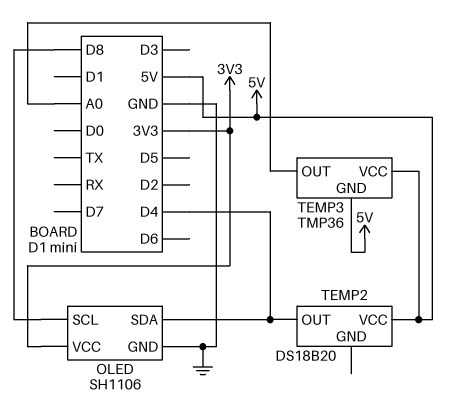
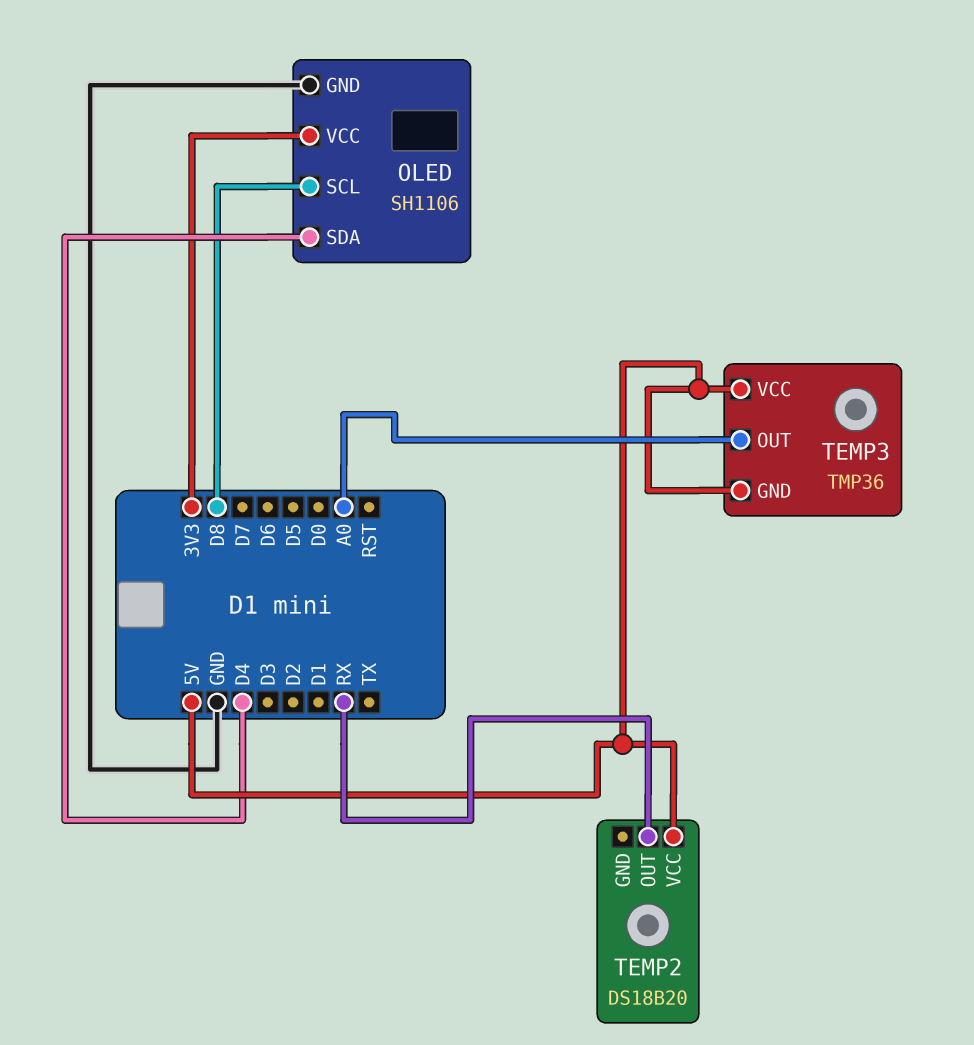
TEMP2 pin OUT: D4 -> RX

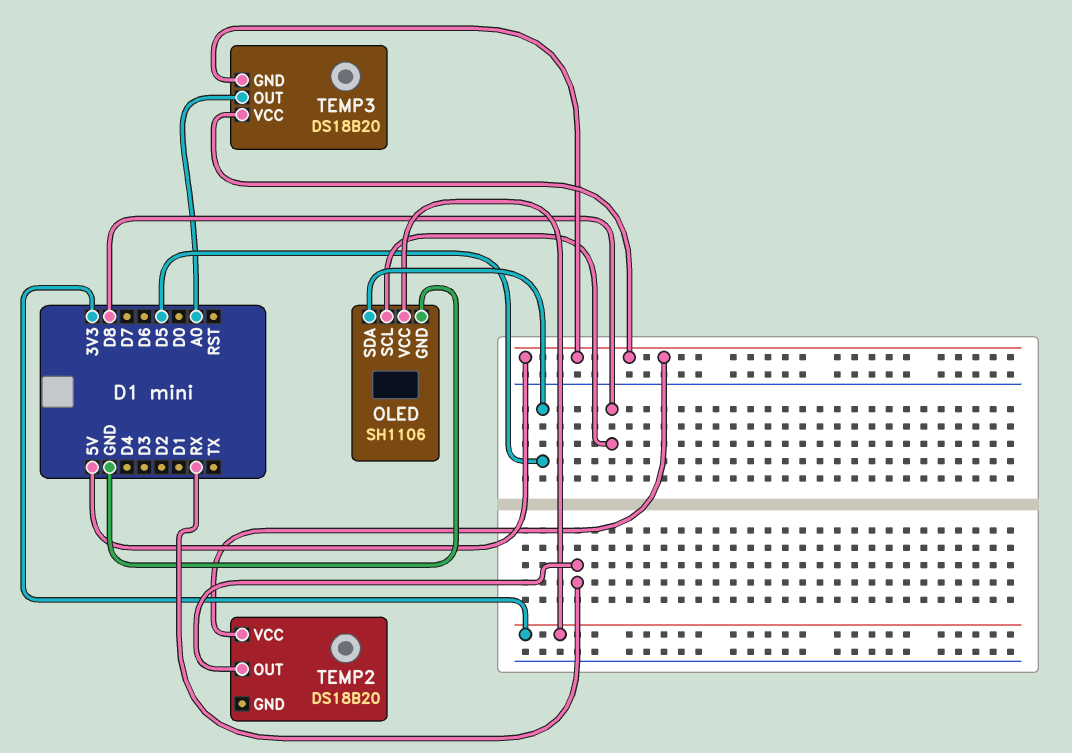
OLED pin SDA: D4 -> D5
TEMP3: TMP36 -> DS18B20

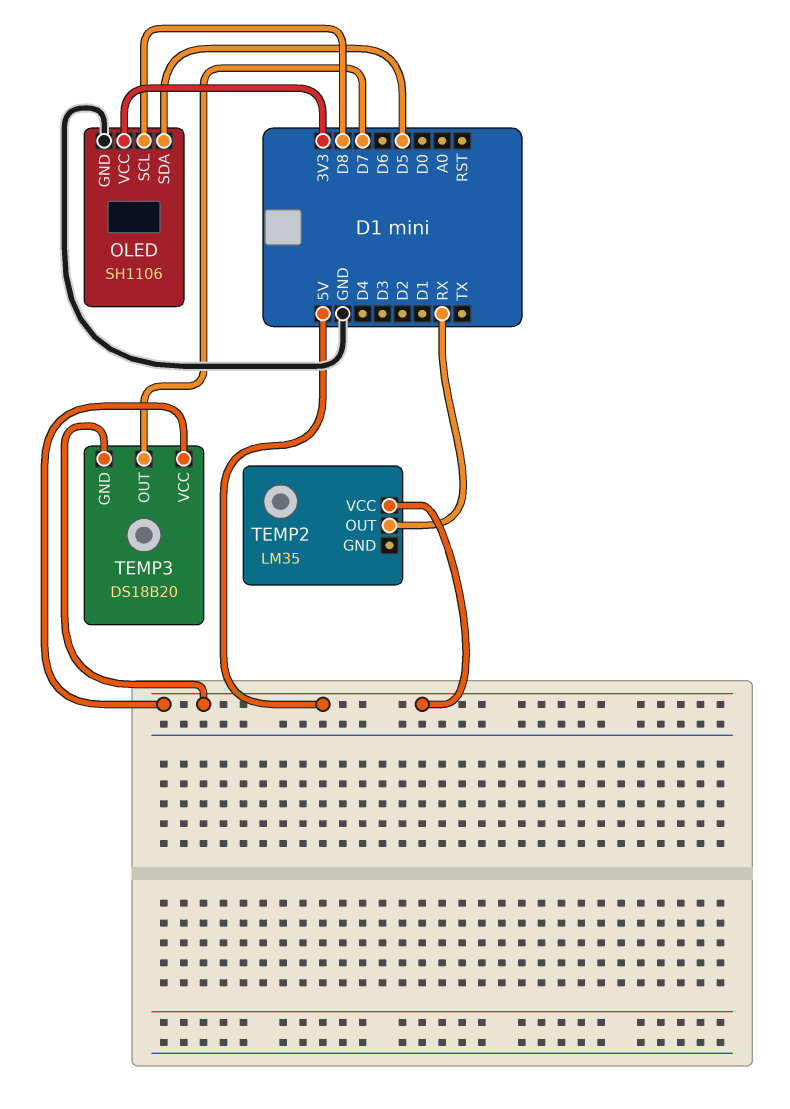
TEMP2: DS18B20 -> LM35
TEMP3 pin OUT: A0 -> D7

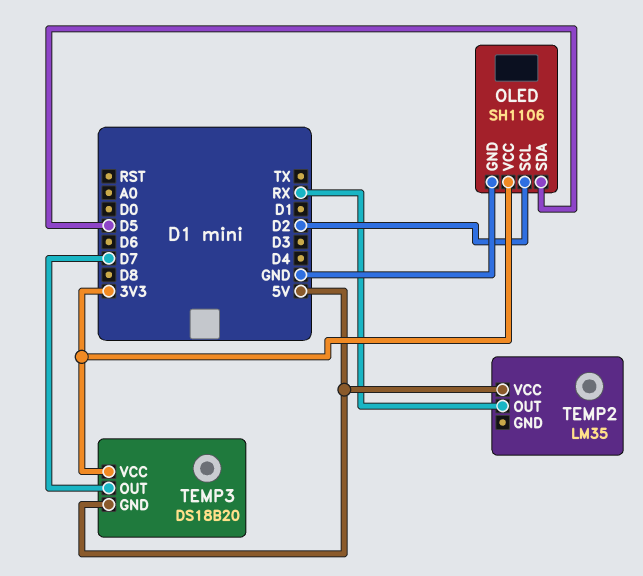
OLED pin SCL: D8 -> D2
TEMP3 pin VCC: 5V -> 3V3

